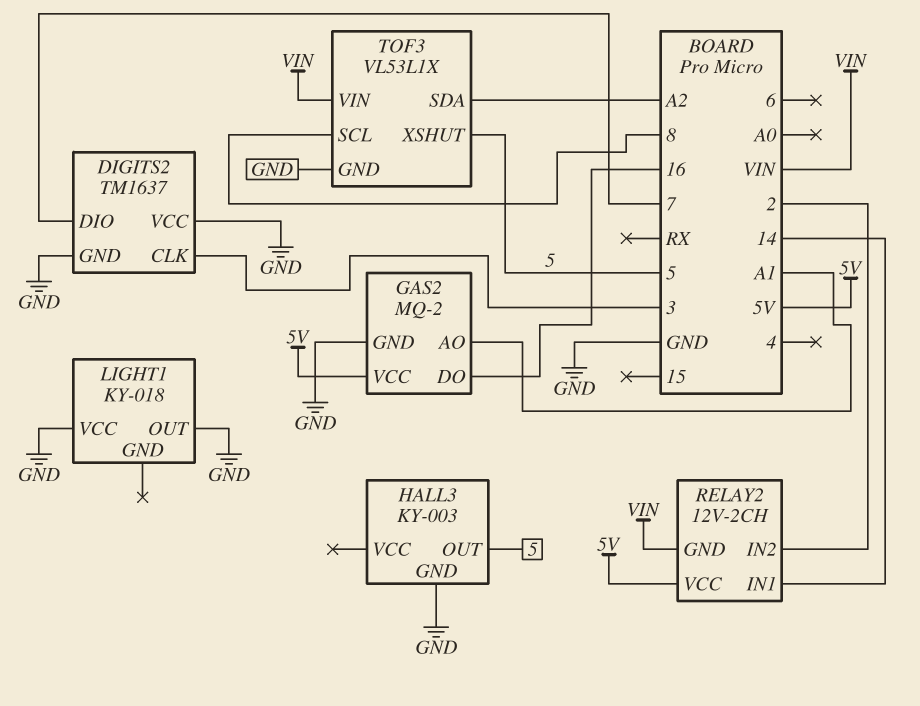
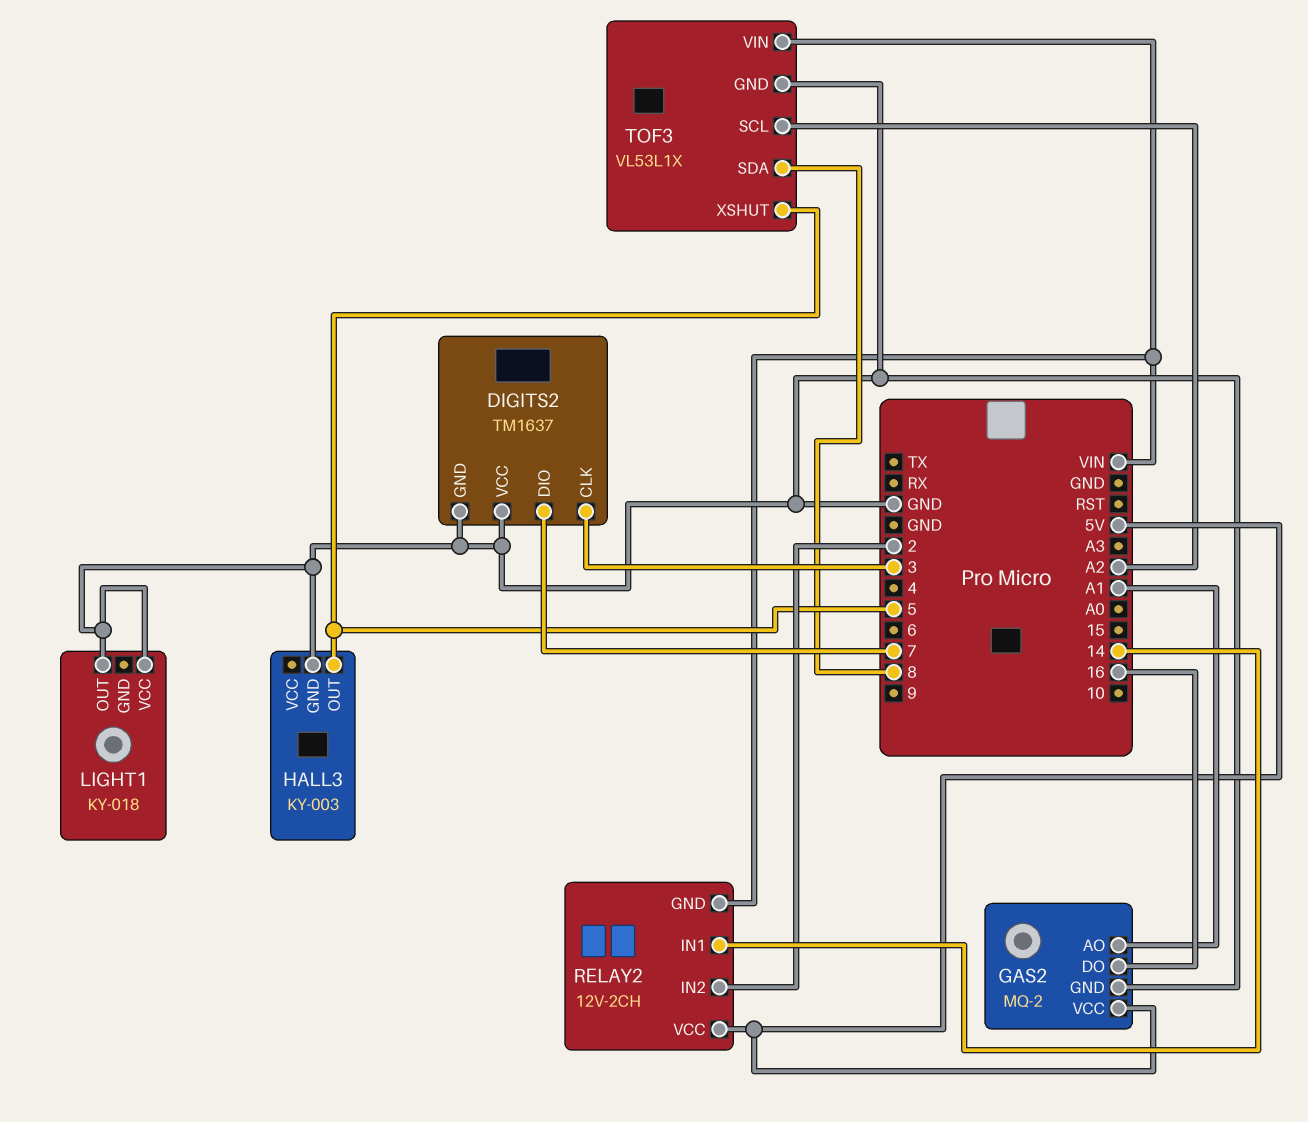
TOF3 pin SCL: 8 -> A2
TOF3 pin SDA: A2 -> 8

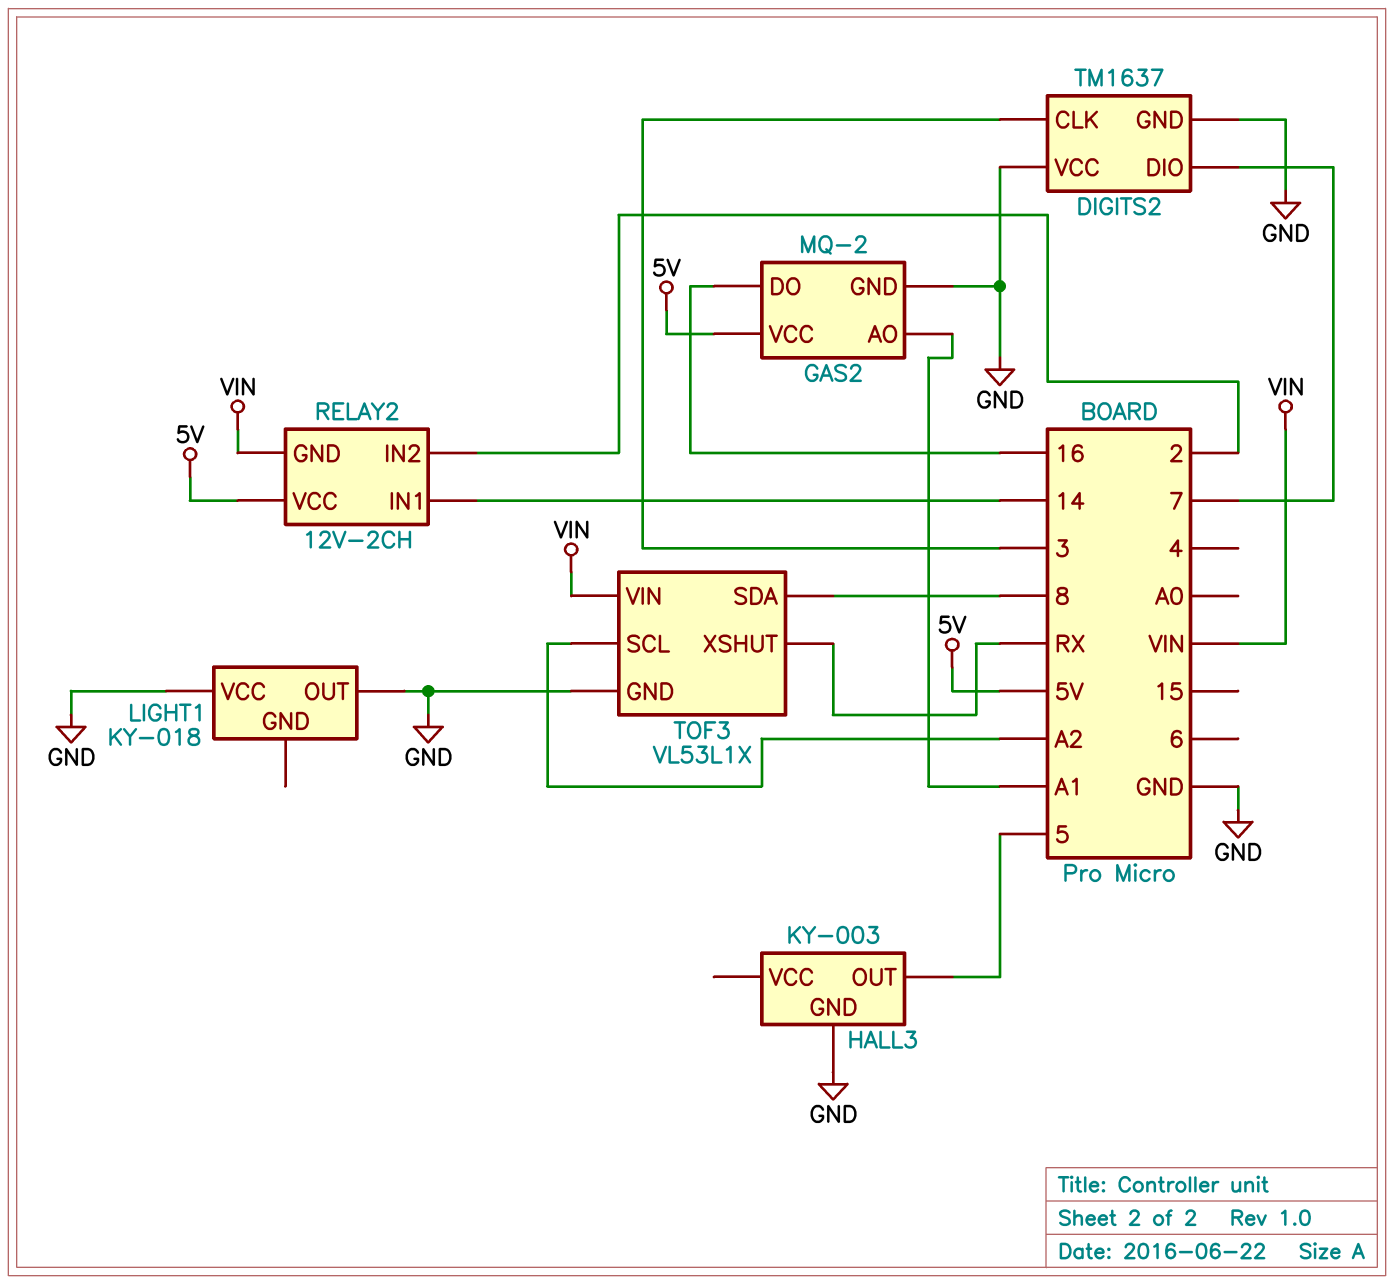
TOF3 pin XSHUT: 5 -> RX

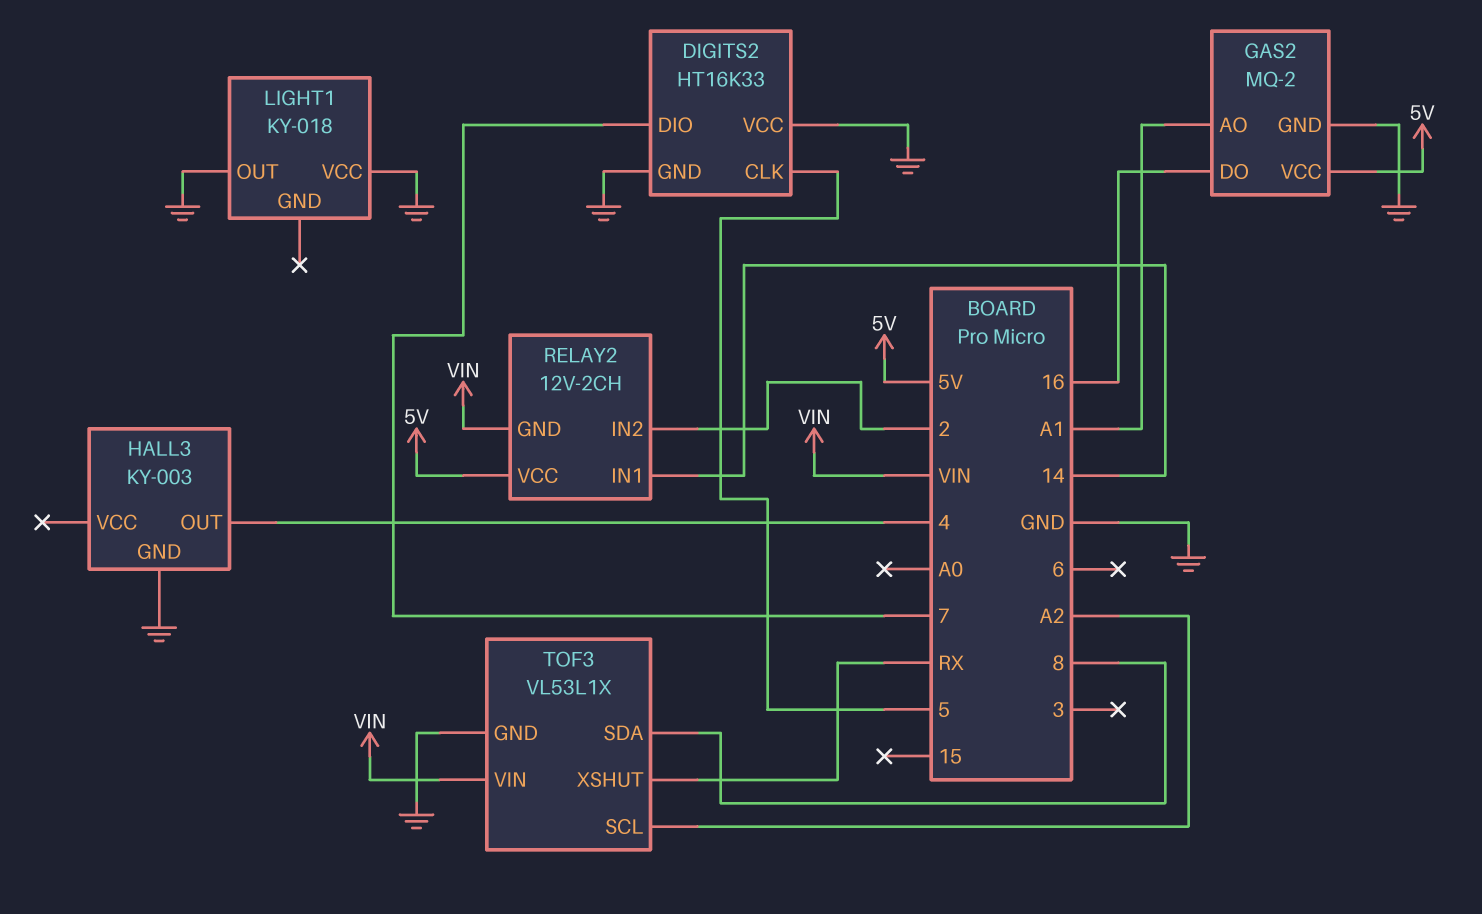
DIGITS2: TM1637 -> HT16K33
DIGITS2 pin CLK: 3 -> 5
HALL3 pin OUT: 5 -> 4

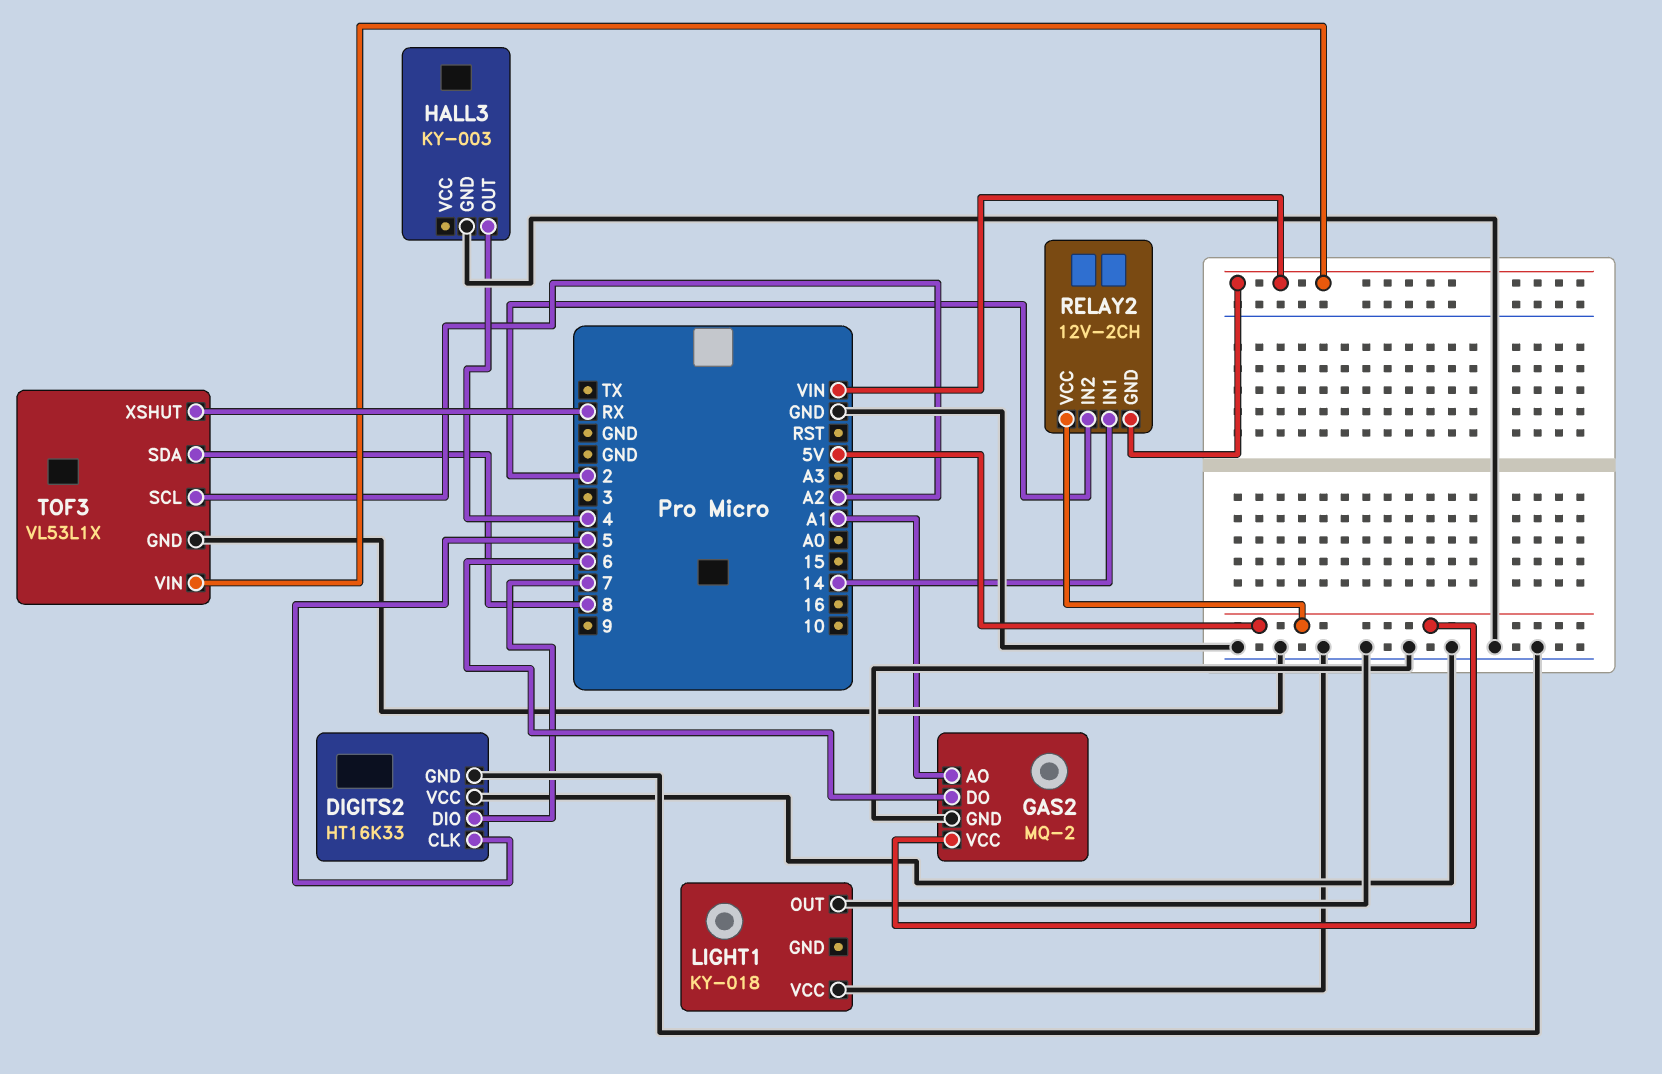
GAS2 pin DO: 16 -> 6

